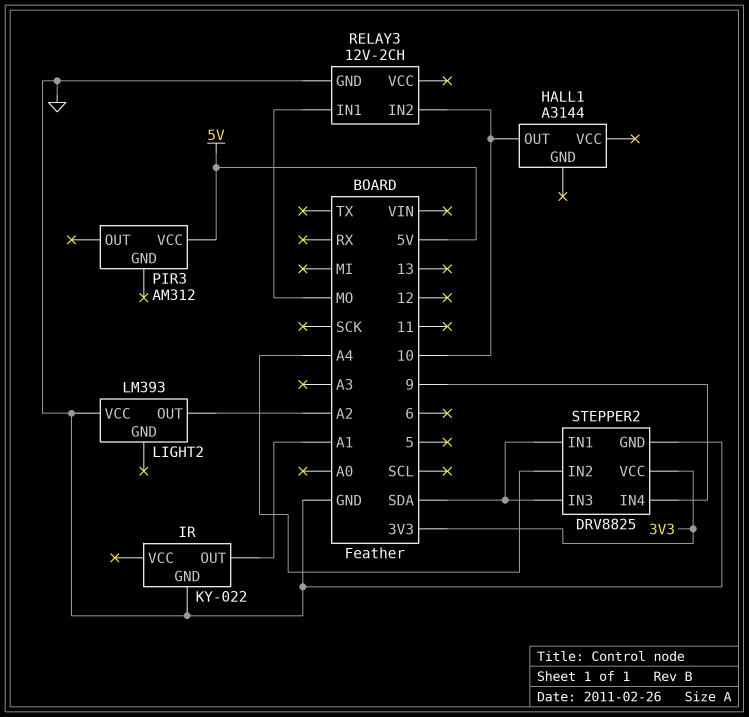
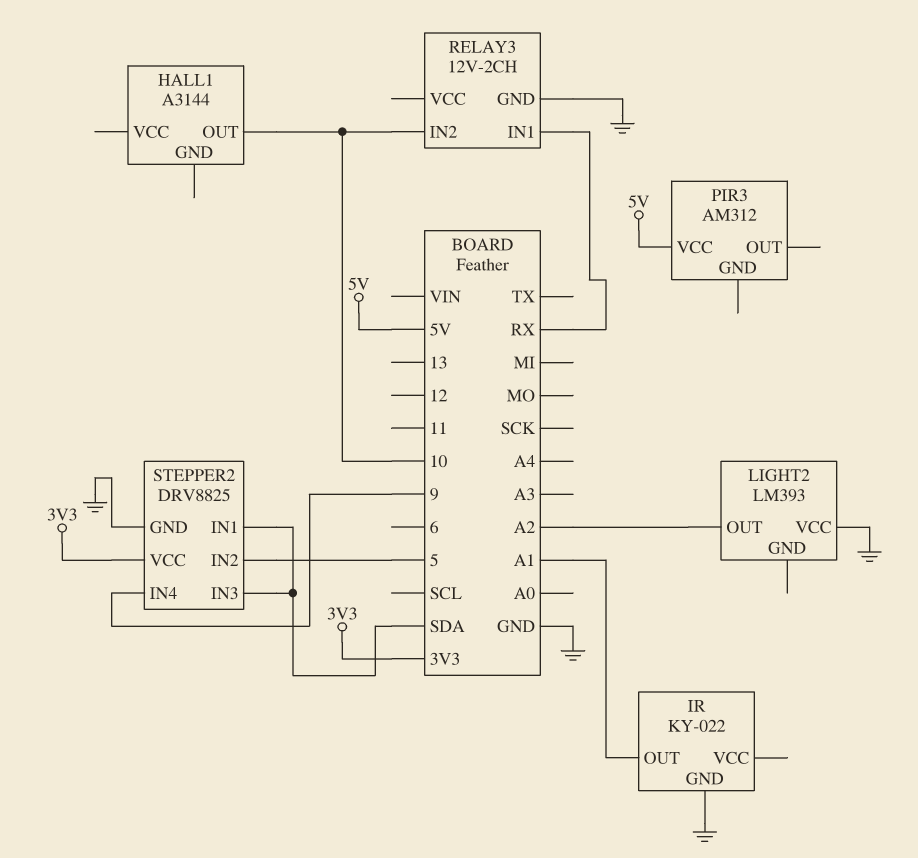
RELAY3 pin IN1: MO -> RX
STEPPER2 pin IN2: A4 -> 5

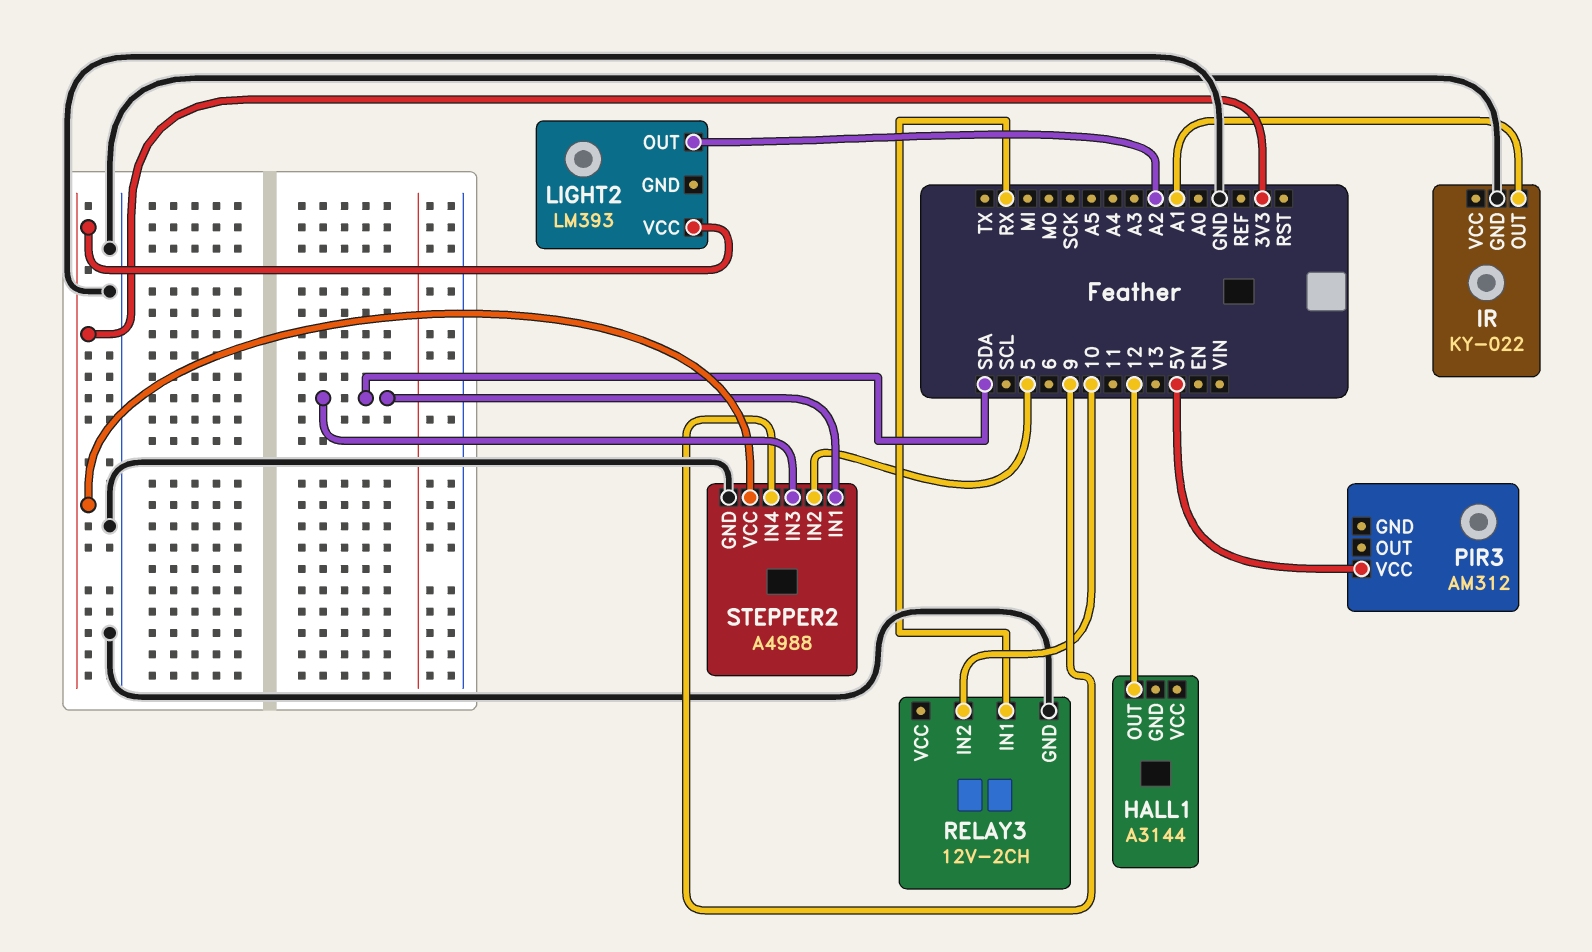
HALL1 pin OUT: 10 -> 12
LIGHT2 pin VCC: GND -> 3V3
STEPPER2: DRV8825 -> A4988

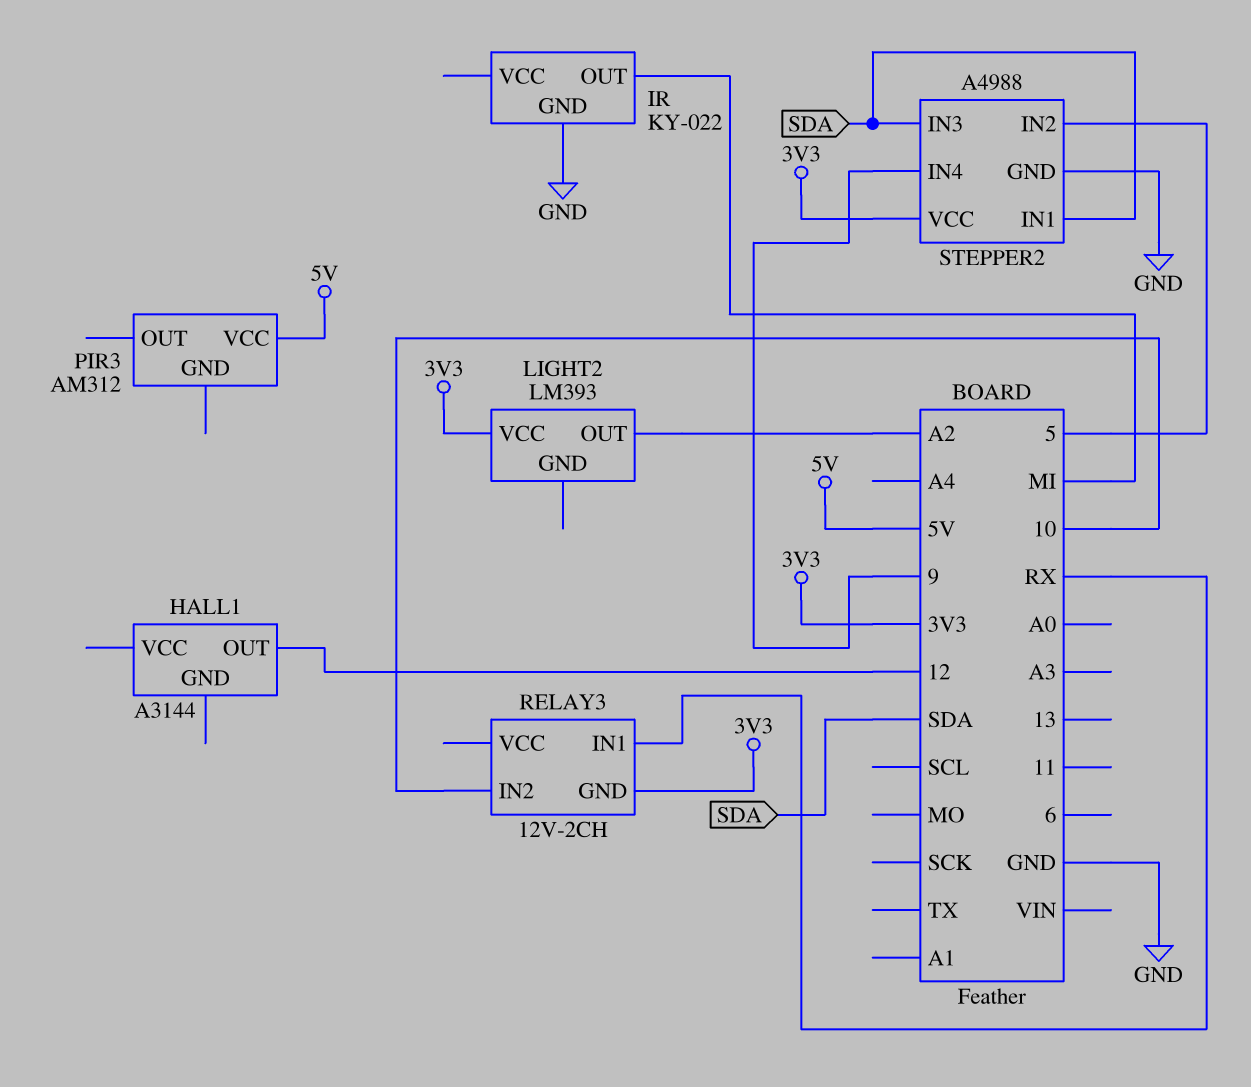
IR pin OUT: A1 -> MI
RELAY3 pin GND: GND -> 3V3

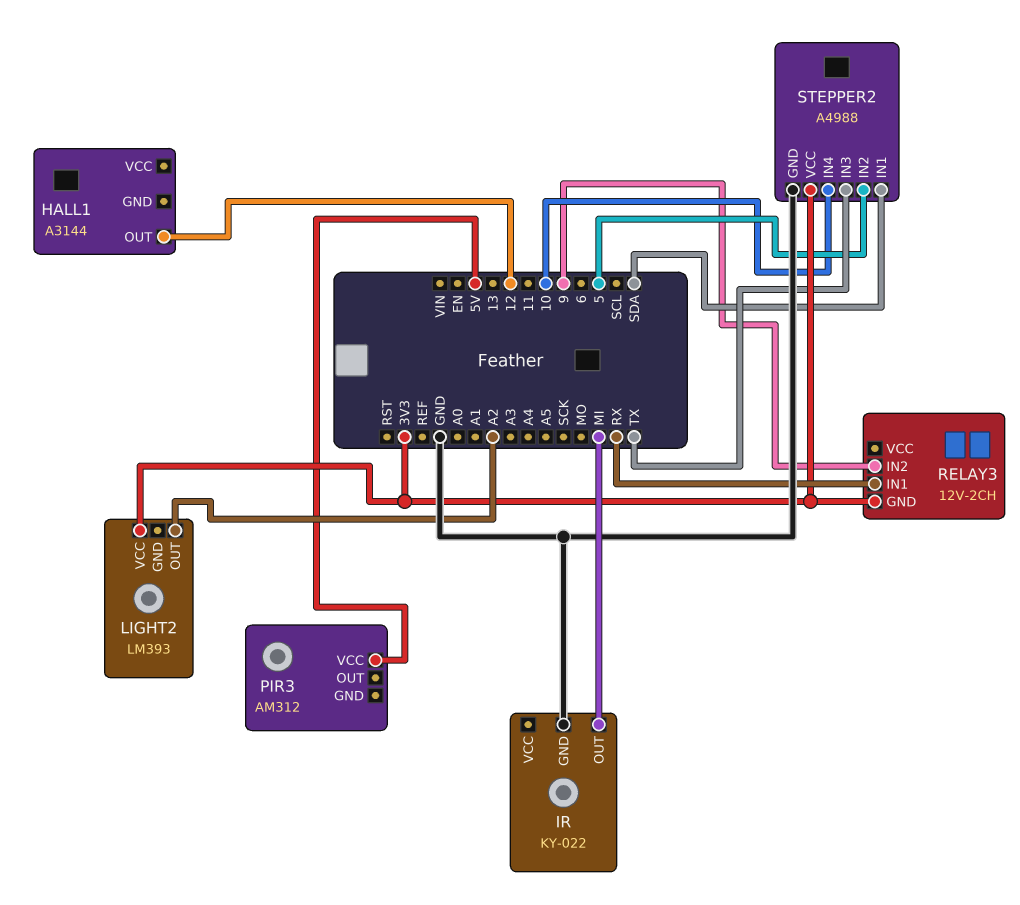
RELAY3 pin IN2: 10 -> 9
STEPPER2 pin IN3: SDA -> TX
STEPPER2 pin IN4: 9 -> 10

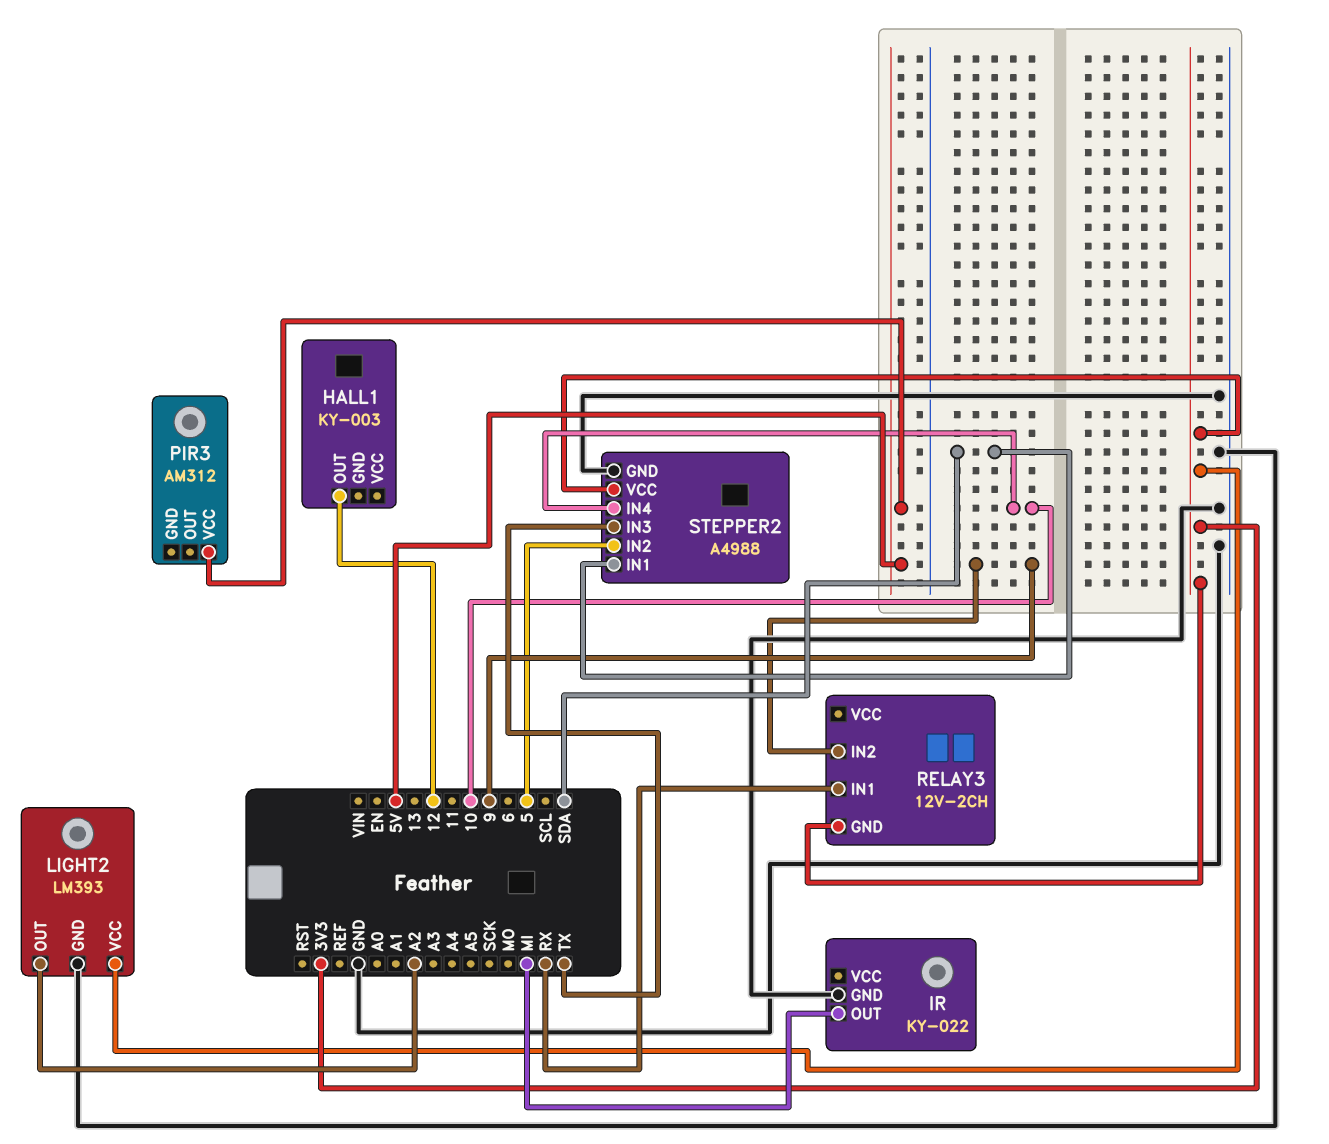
HALL1: A3144 -> KY-003
LIGHT2 pin GND: none -> GND

